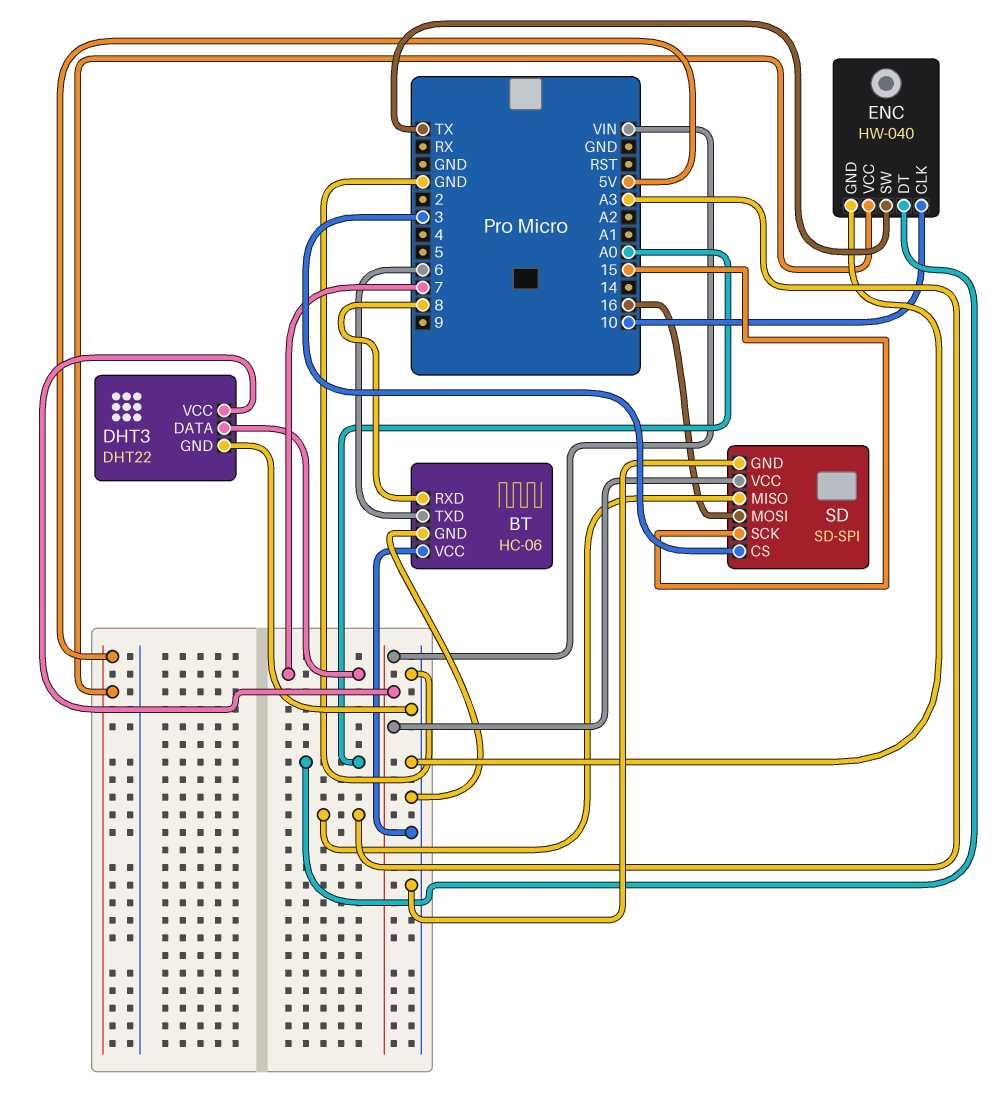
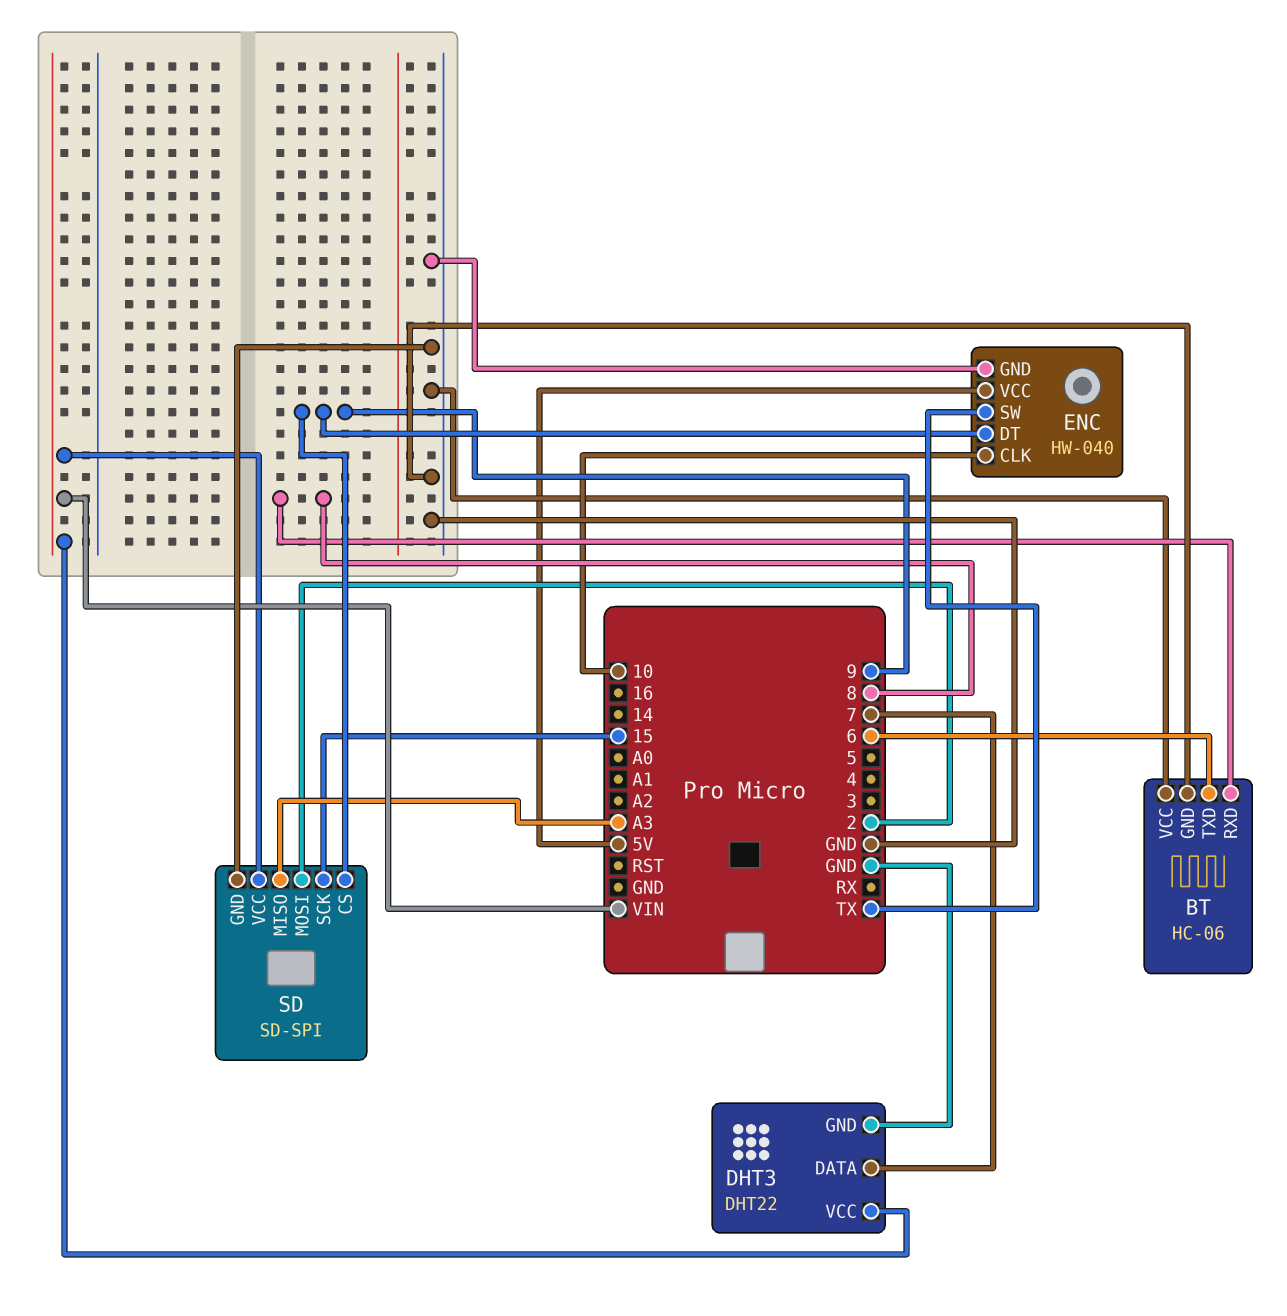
ENC pin DT: A0 -> 9
SD pin CS: 3 -> 9
SD pin MOSI: 16 -> 2

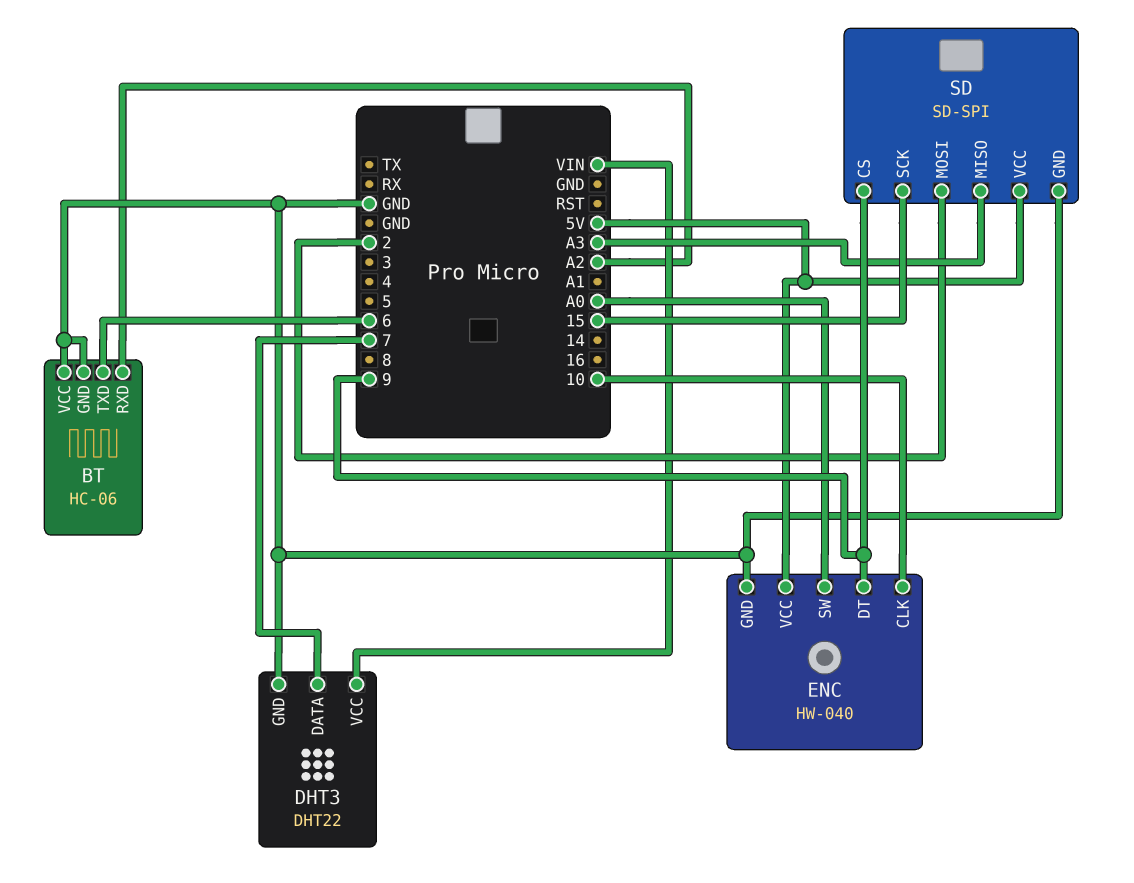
BT pin RXD: 8 -> A2
ENC pin SW: TX -> A0
SD pin VCC: VIN -> 5V

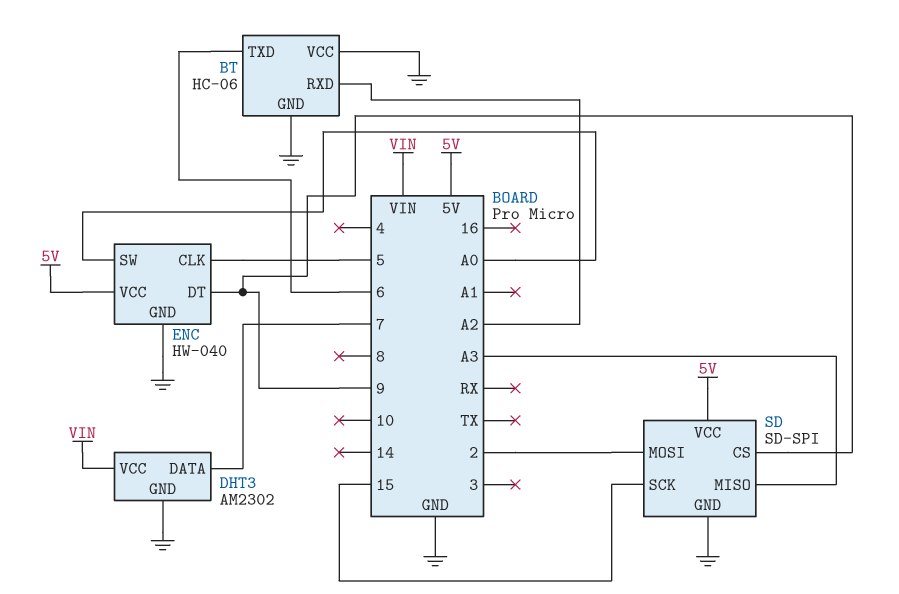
DHT3: DHT22 -> AM2302
ENC pin CLK: 10 -> 5

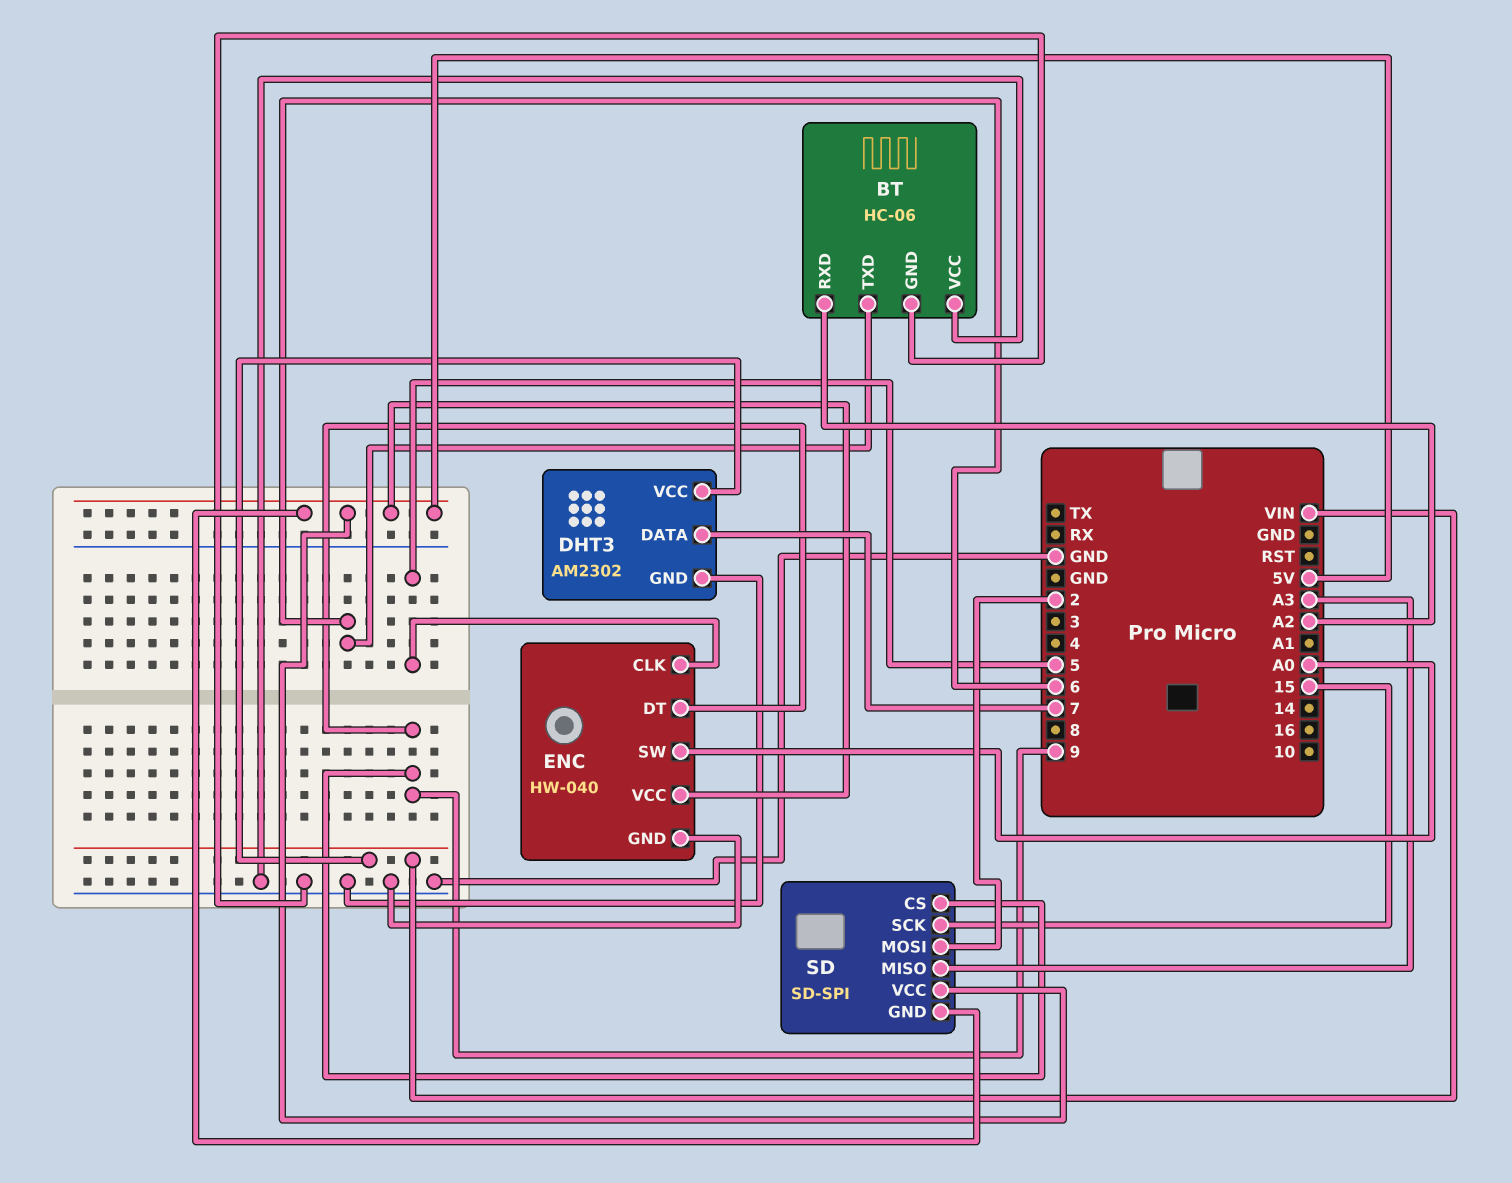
SD pin GND: GND -> 5V

